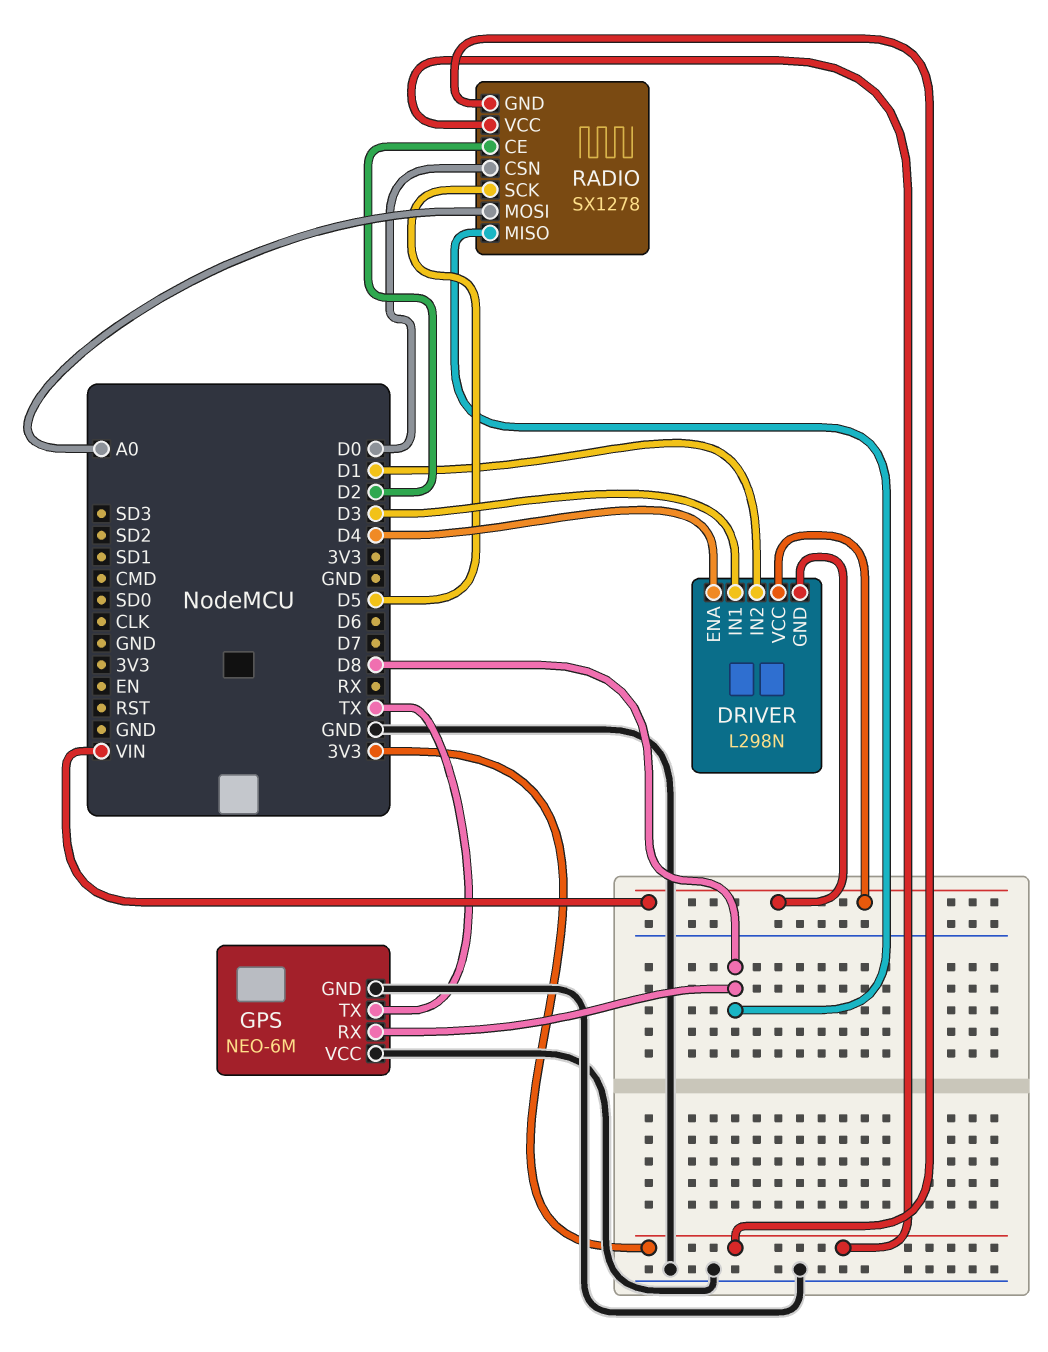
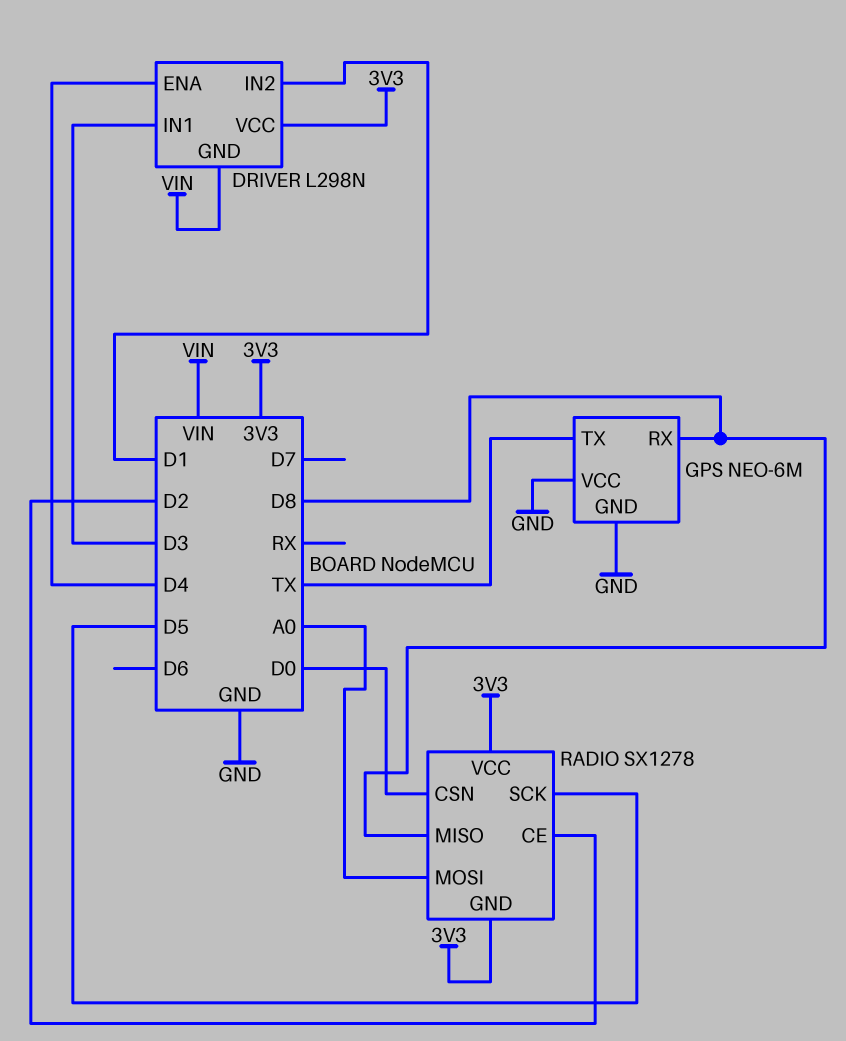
DRIVER pin VCC: VIN -> 3V3

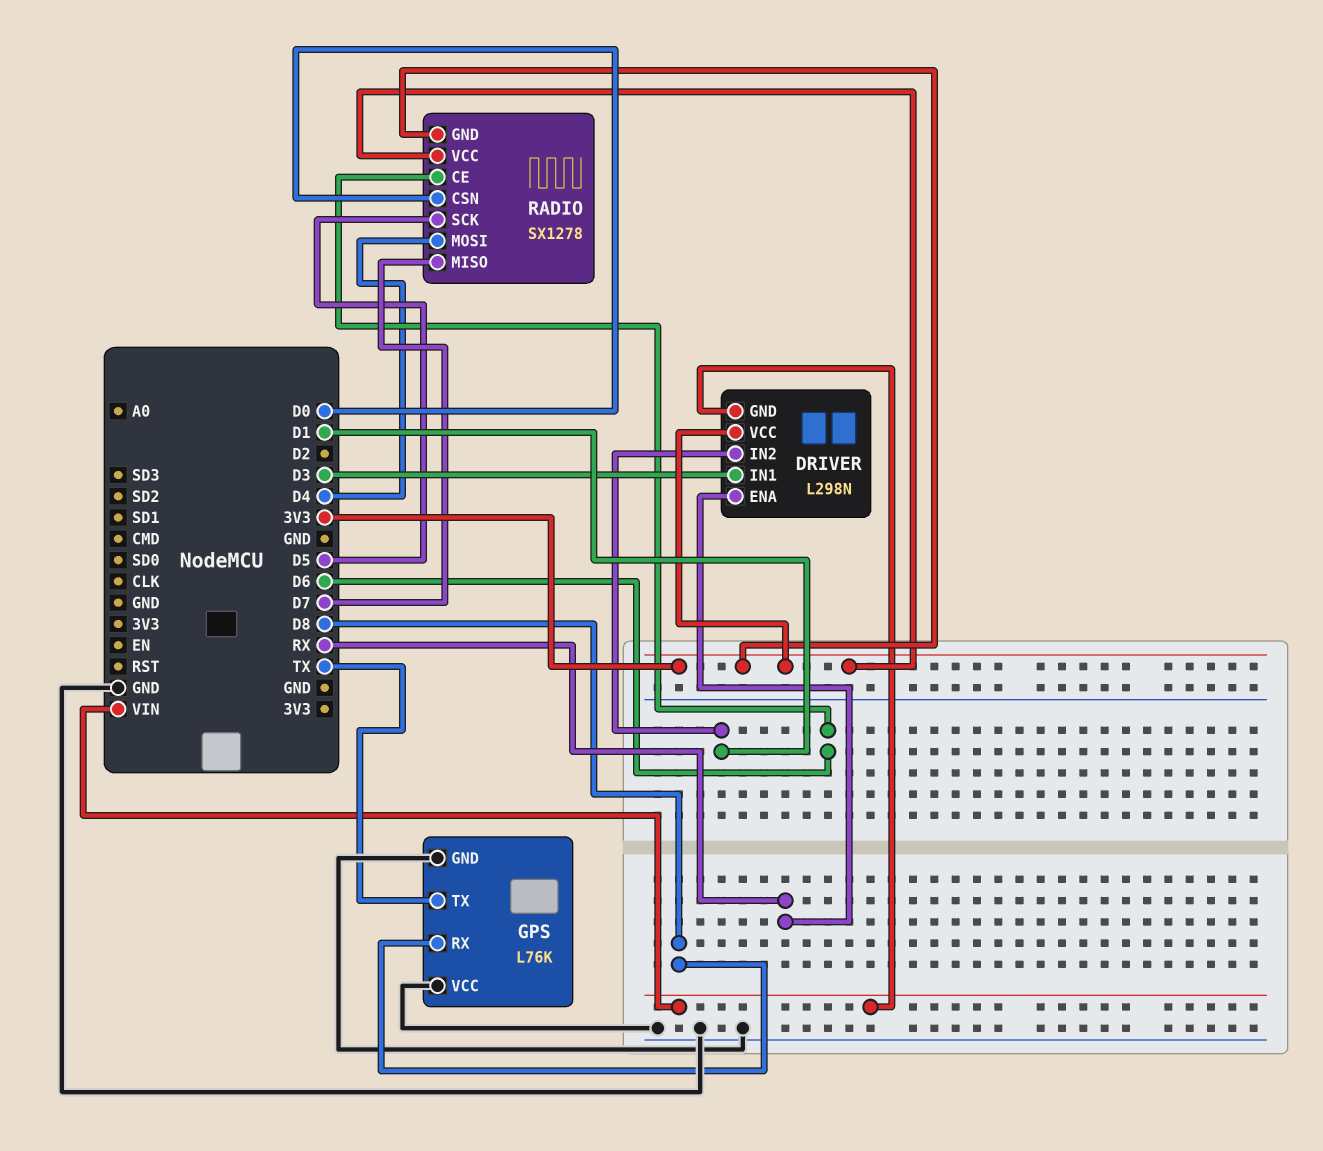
DRIVER pin ENA: D4 -> RX
GPS: NEO-6M -> L76K
RADIO pin CE: D2 -> D6
RADIO pin MISO: D8 -> D7
RADIO pin MOSI: A0 -> D4

